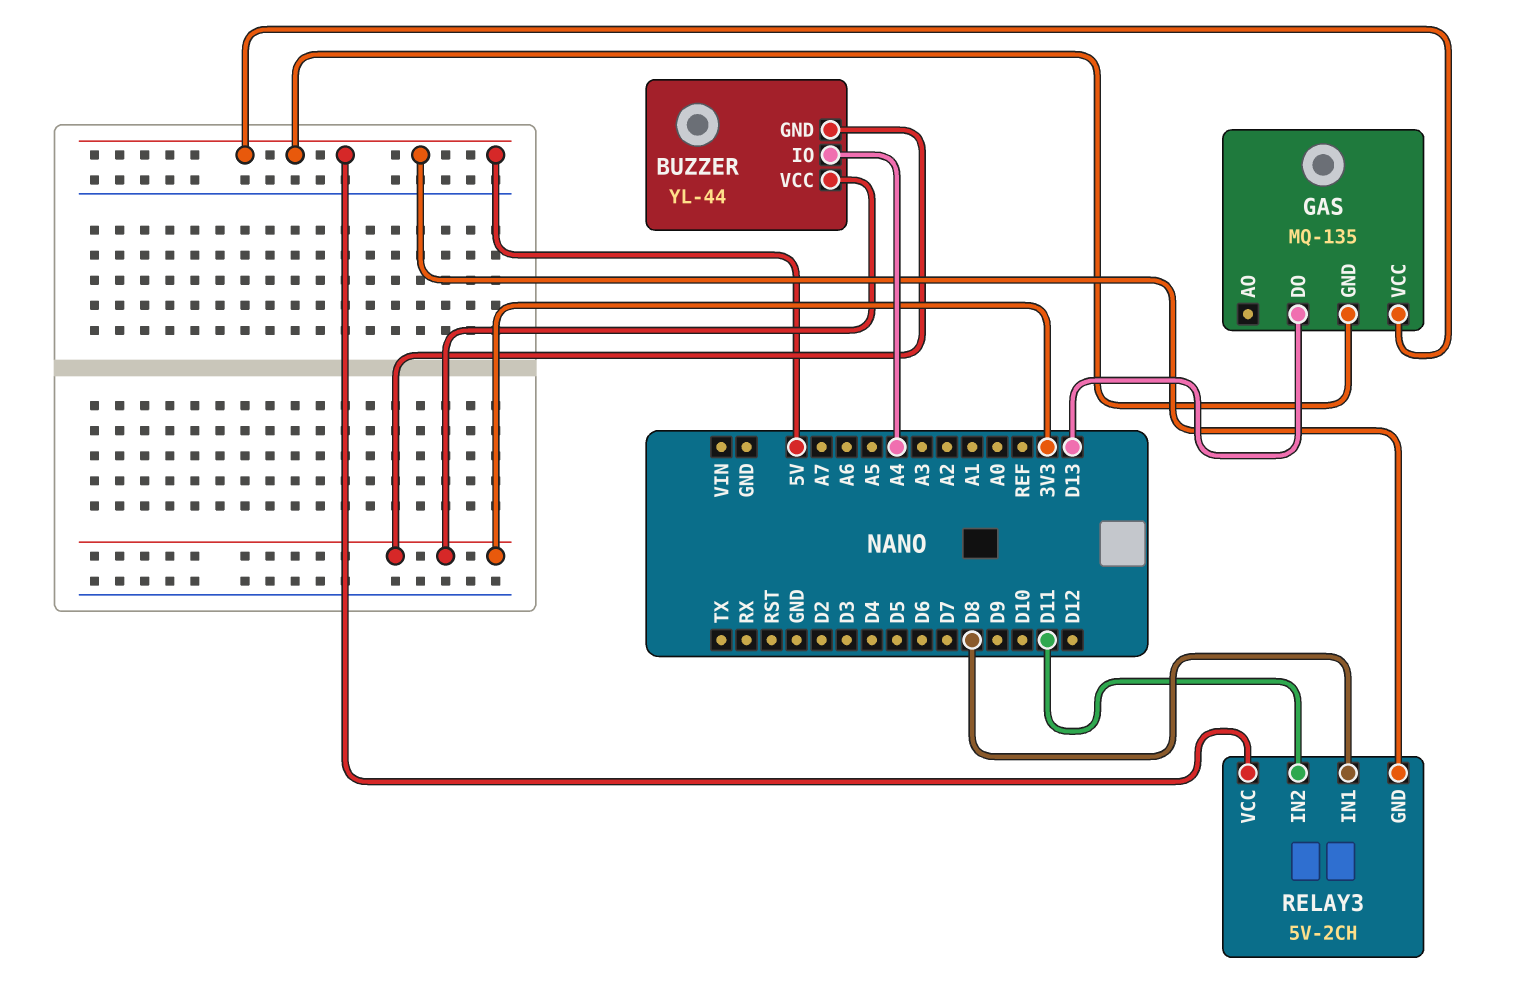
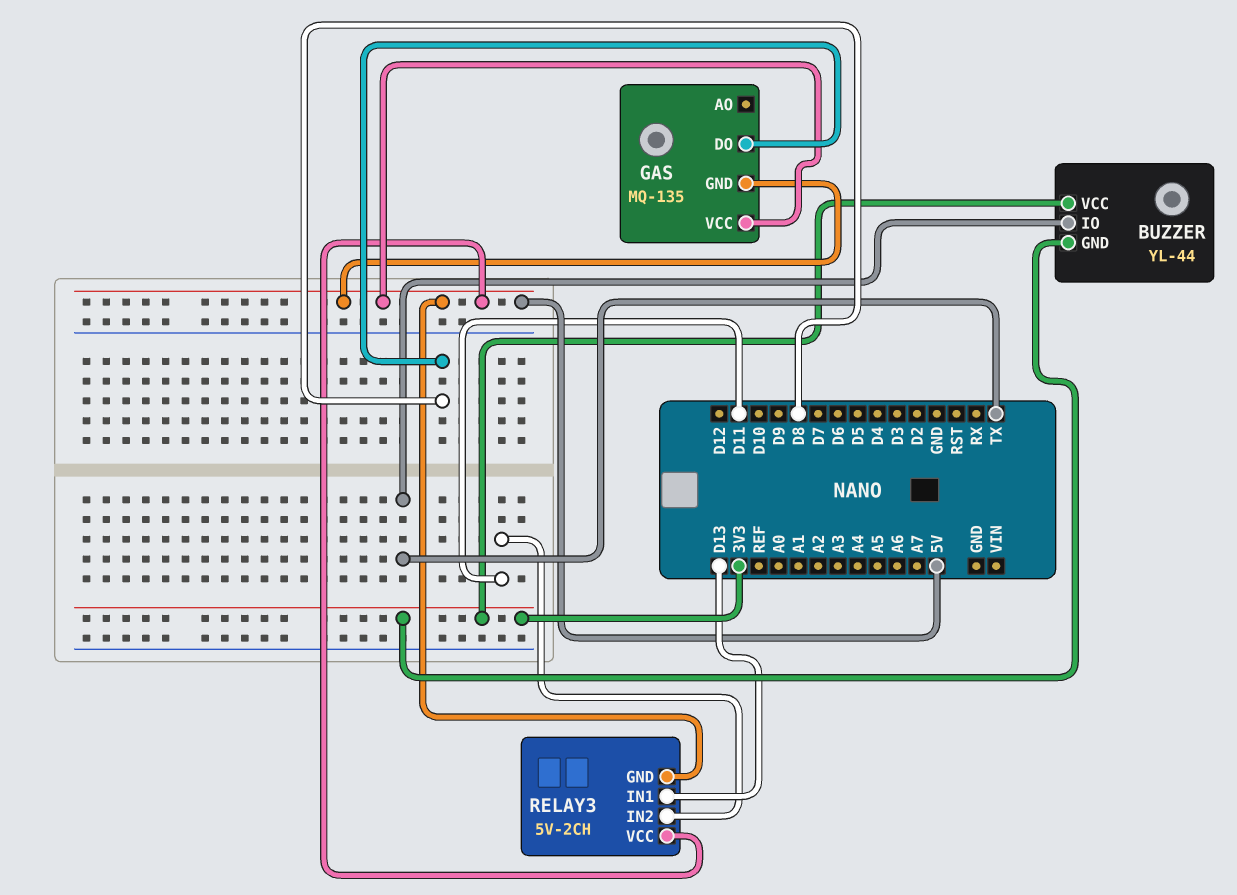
BUZZER pin IO: A4 -> TX
GAS pin DO: D13 -> D8
RELAY3 pin IN1: D8 -> D13

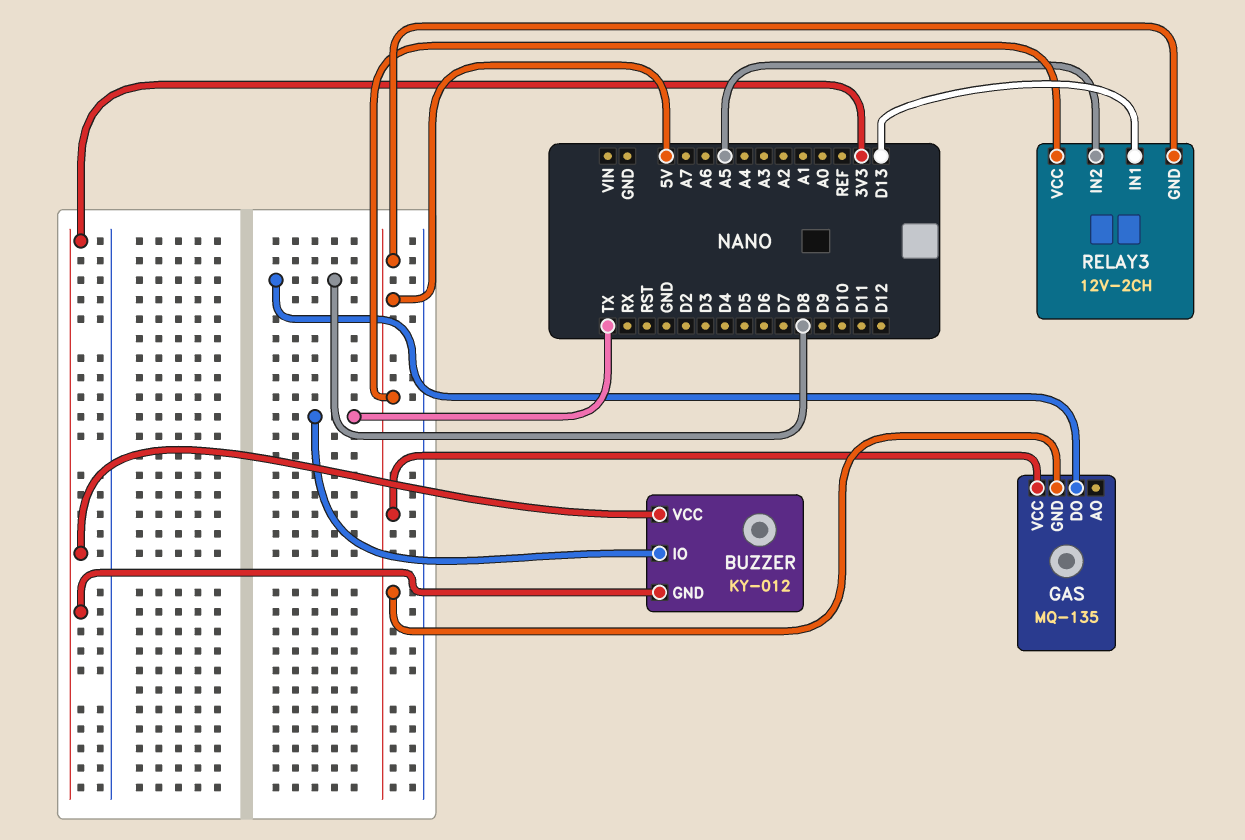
BUZZER: YL-44 -> KY-012
RELAY3: 5V-2CH -> 12V-2CH
RELAY3 pin IN2: D11 -> A5

